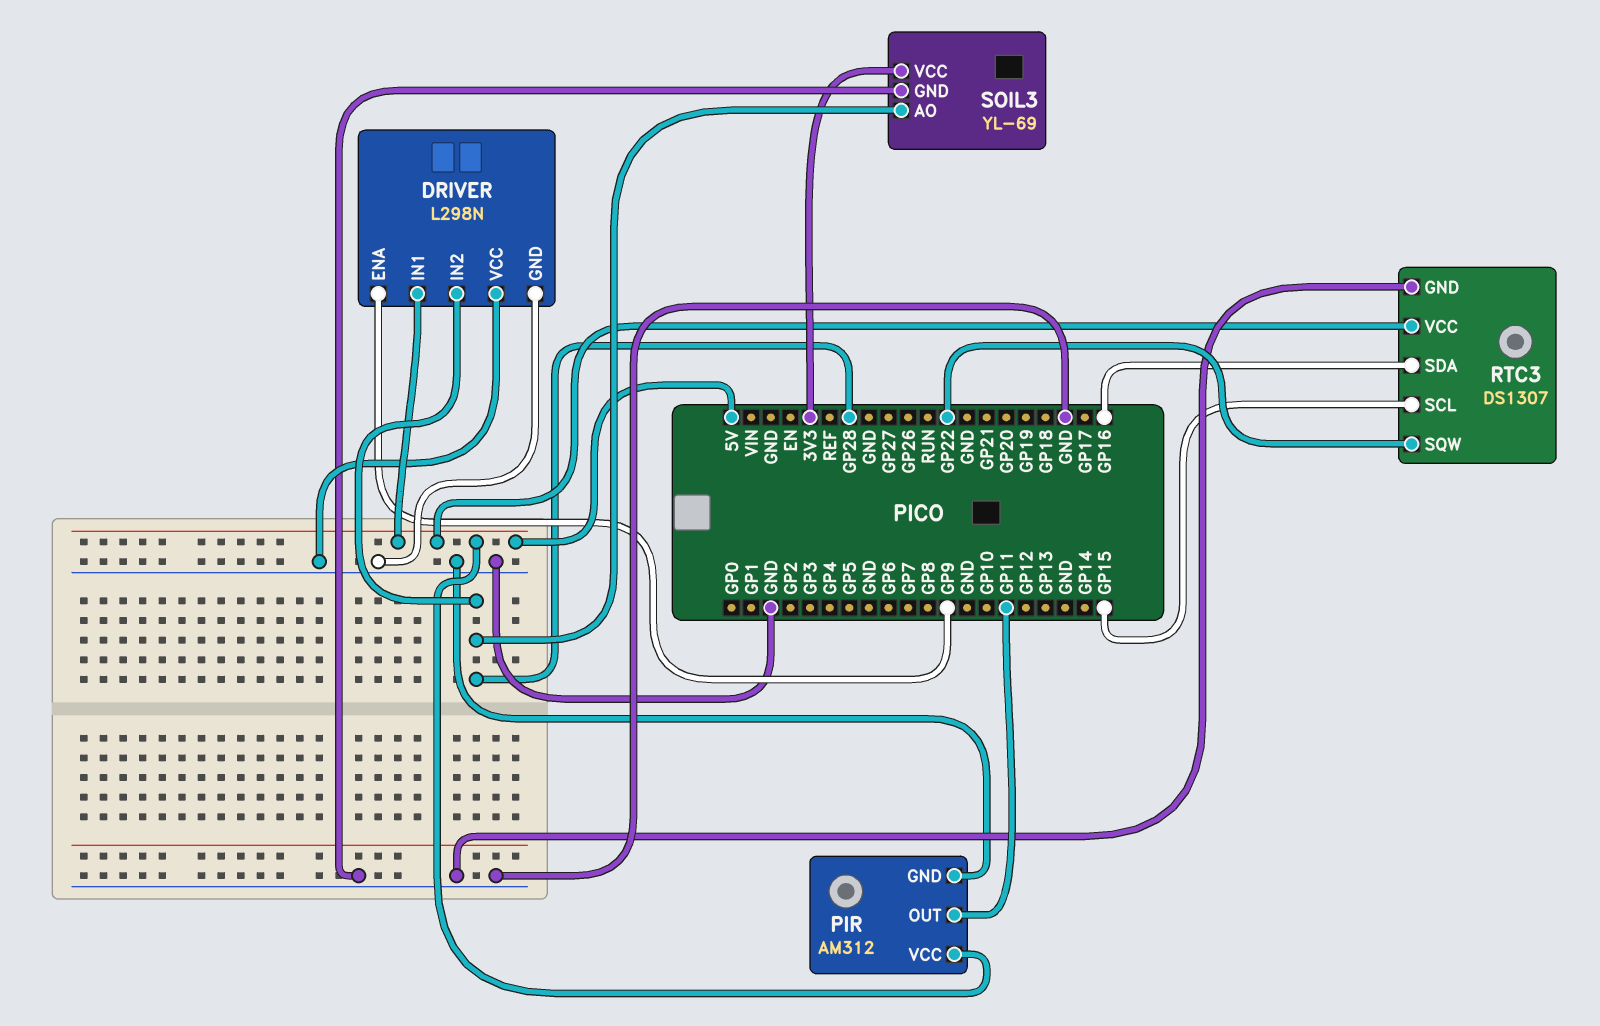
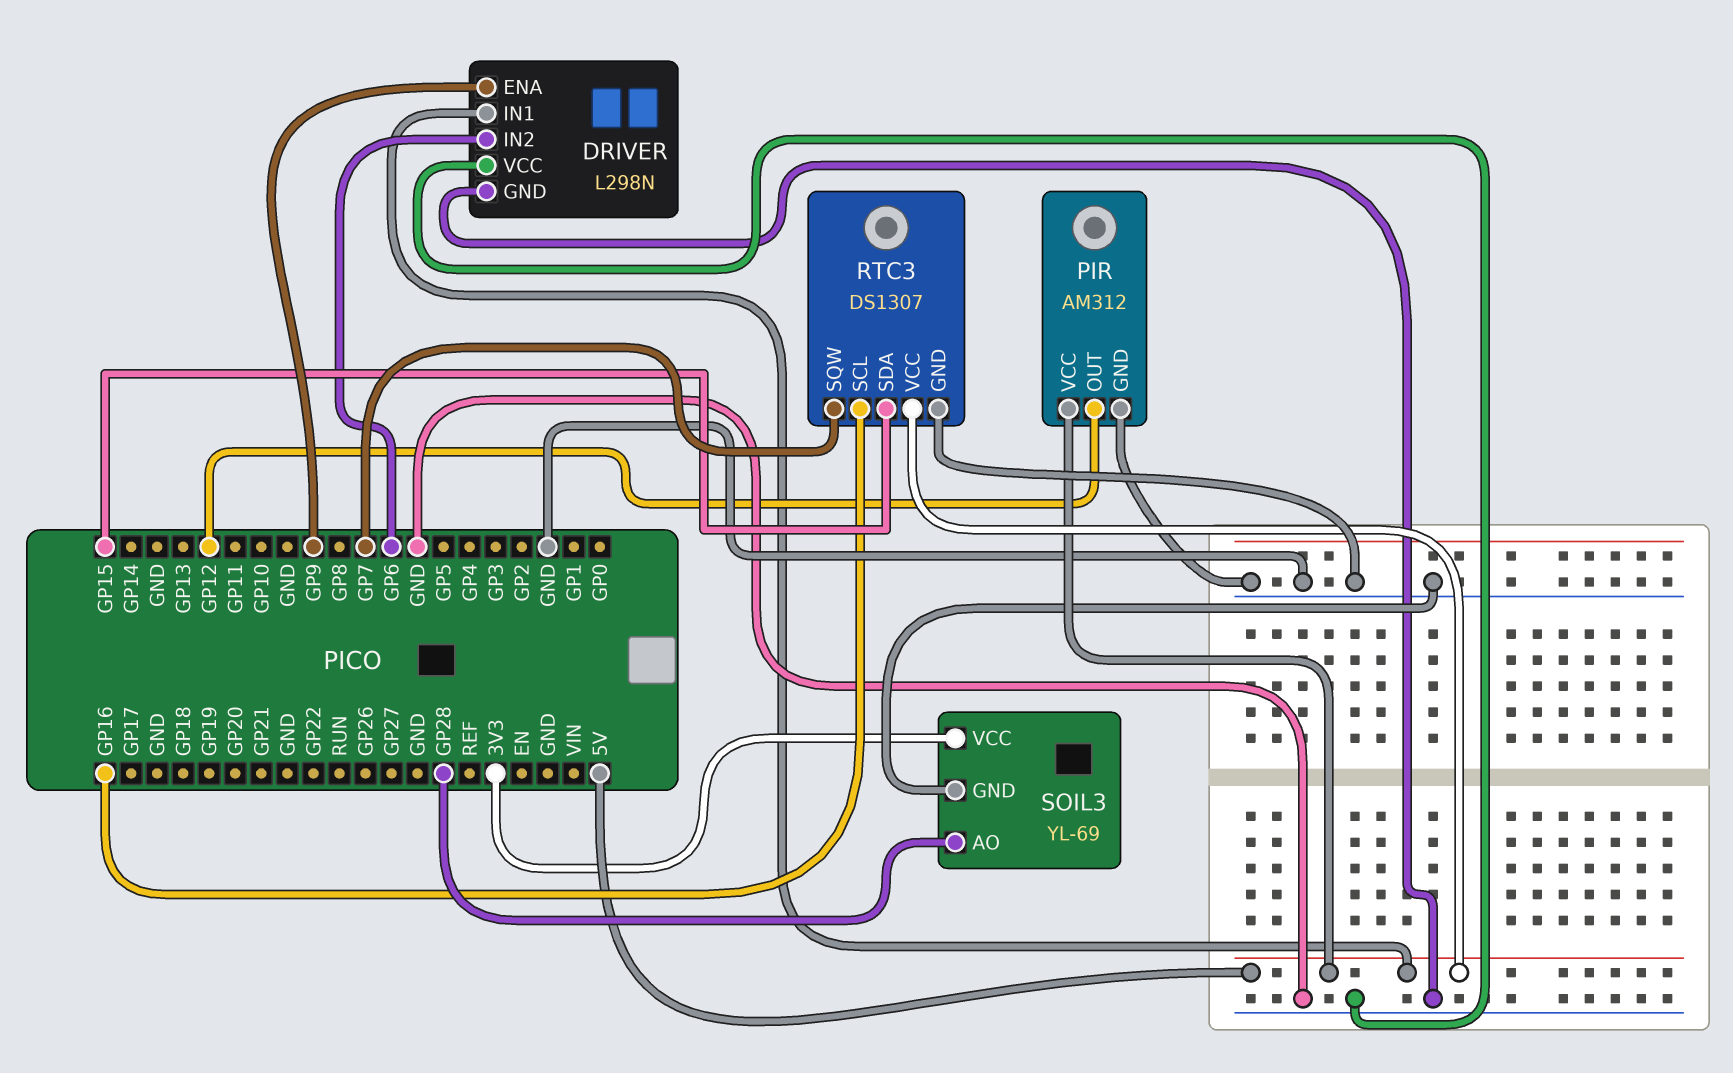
DRIVER pin IN2: GP28 -> GP6
PIR pin OUT: GP11 -> GP12
RTC3 pin SCL: GP15 -> GP16
RTC3 pin SDA: GP16 -> GP15
RTC3 pin SQW: GP22 -> GP7

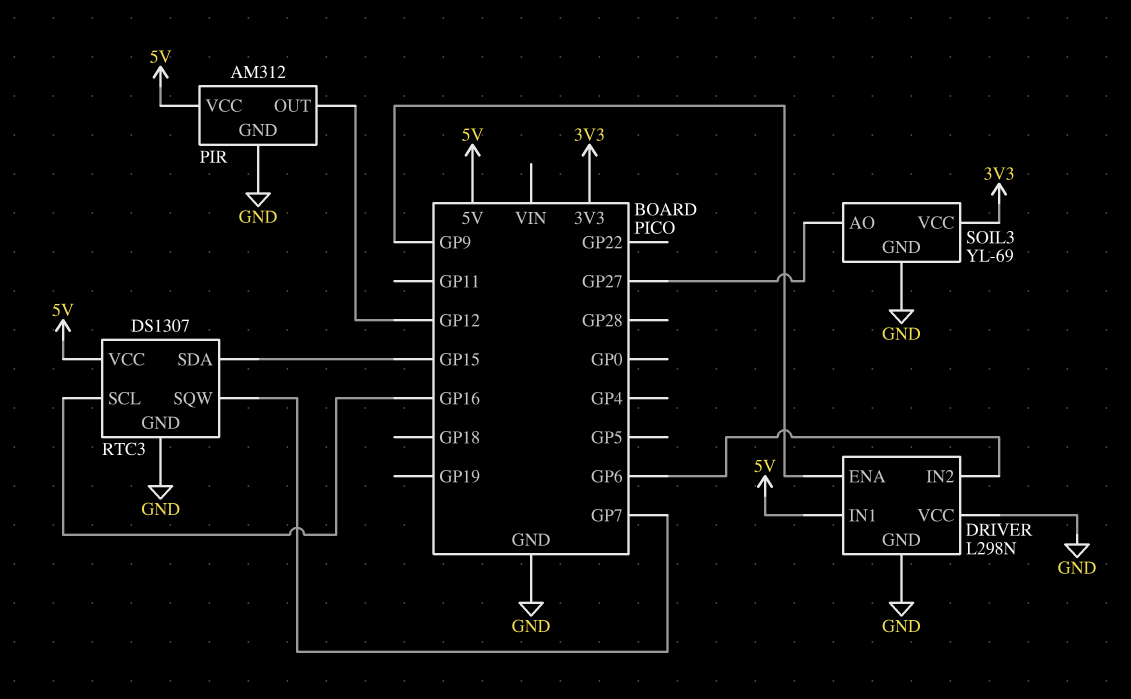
SOIL3 pin AO: GP28 -> GP27

